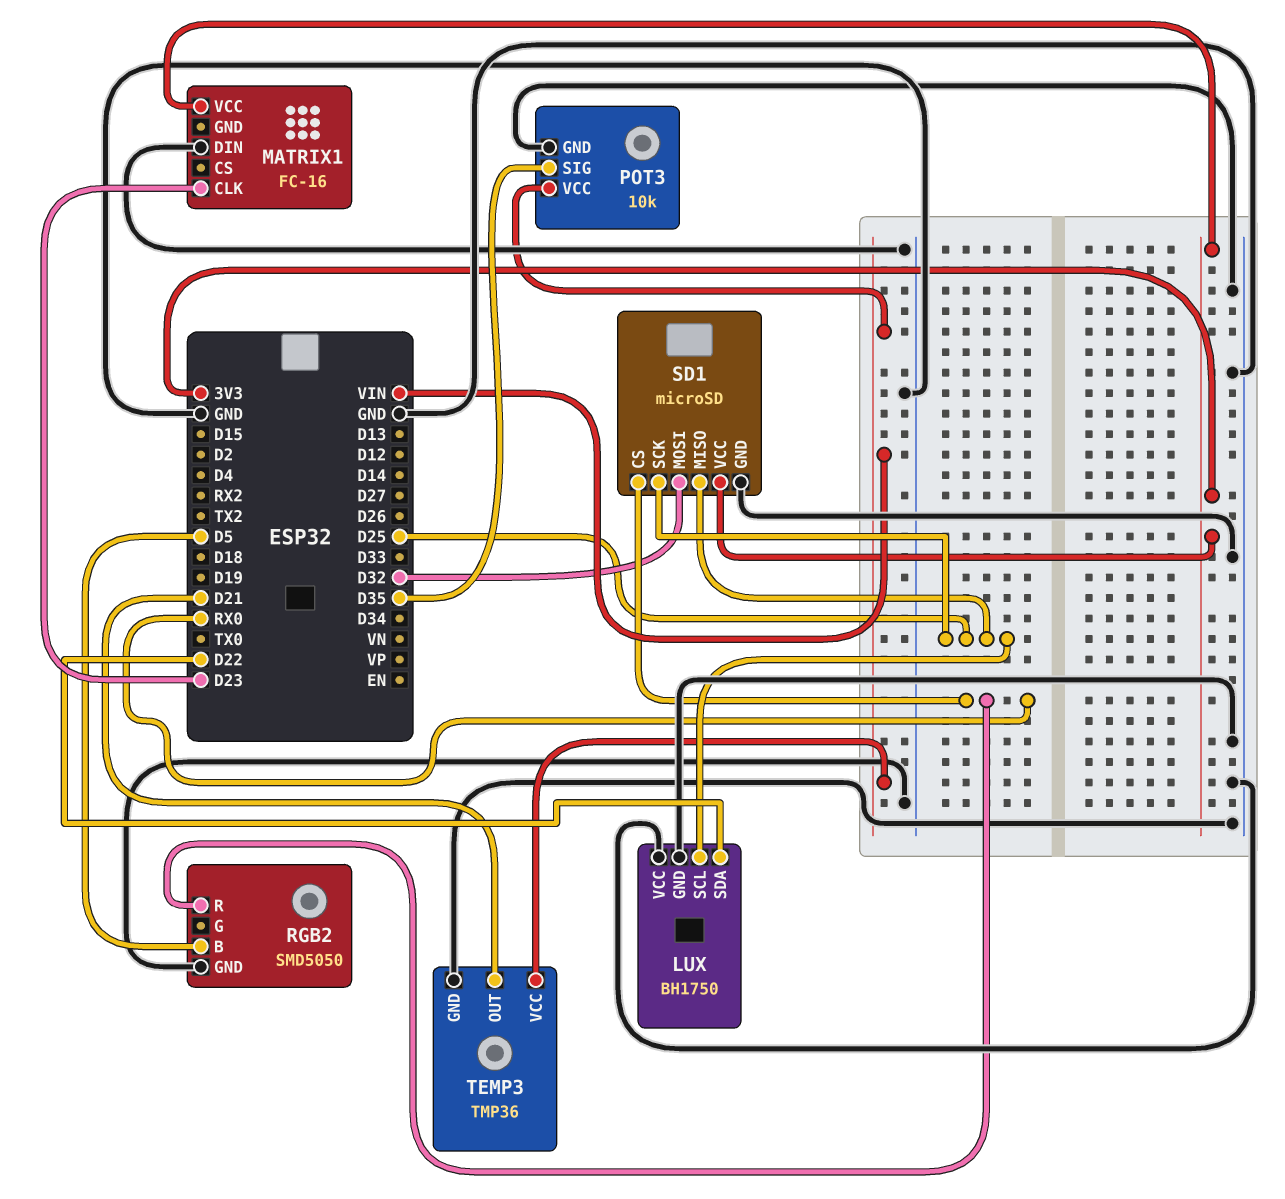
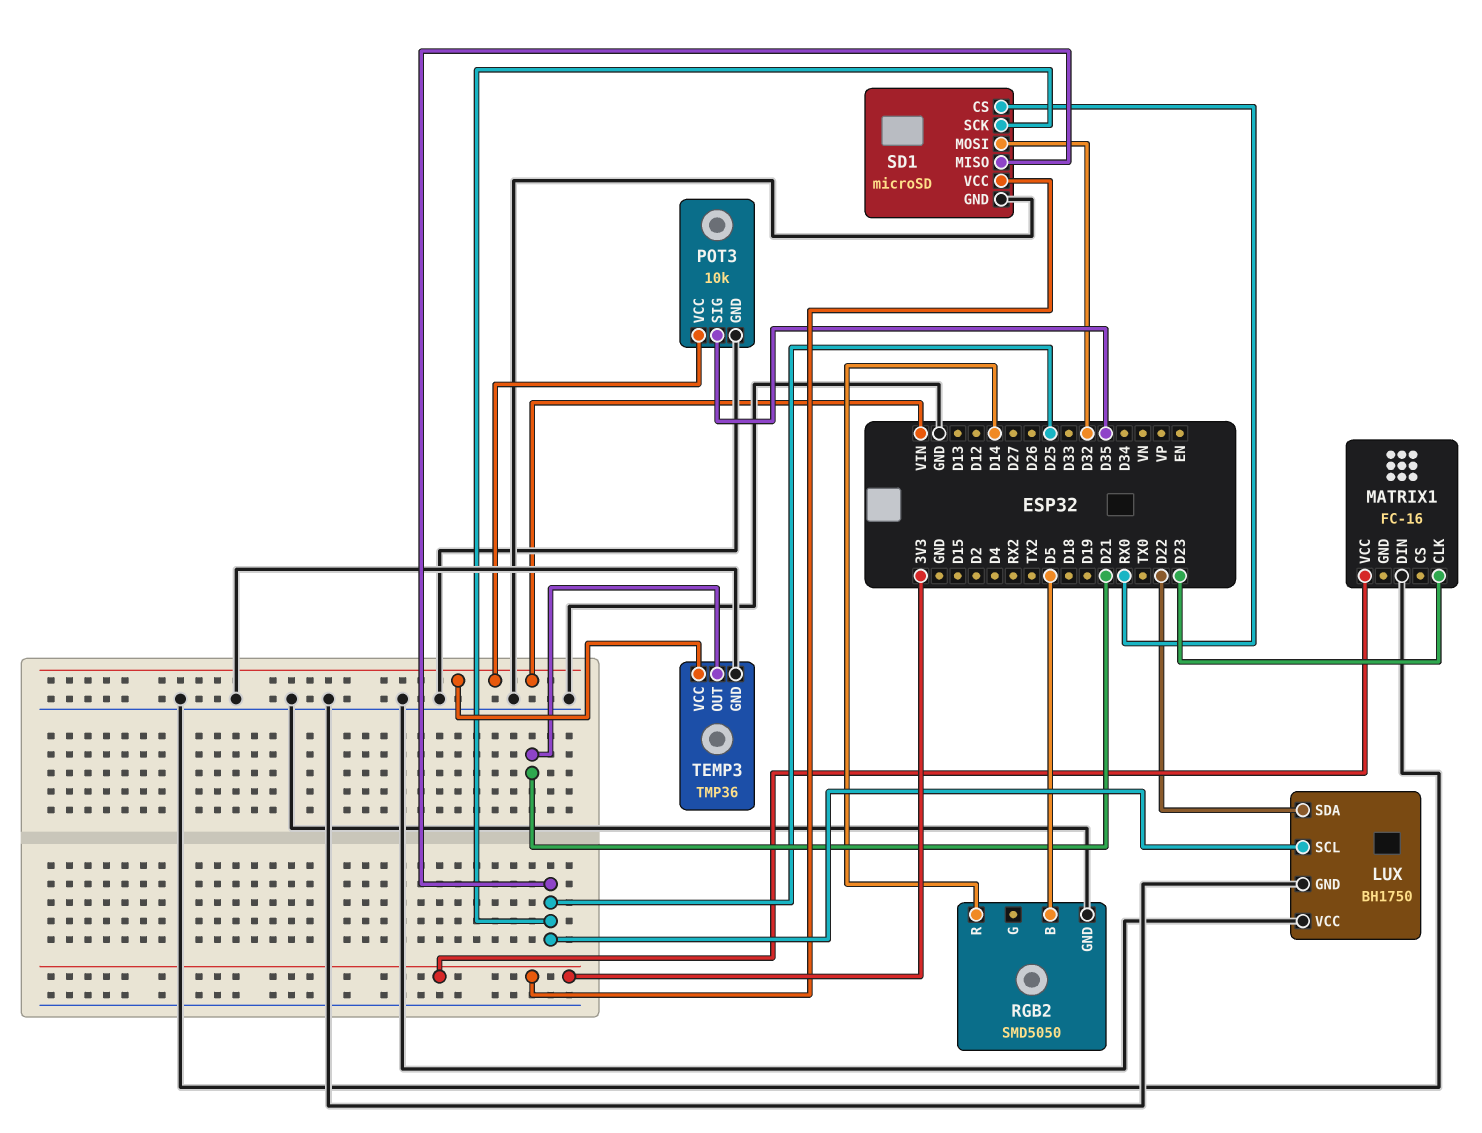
RGB2 pin R: RX0 -> D14

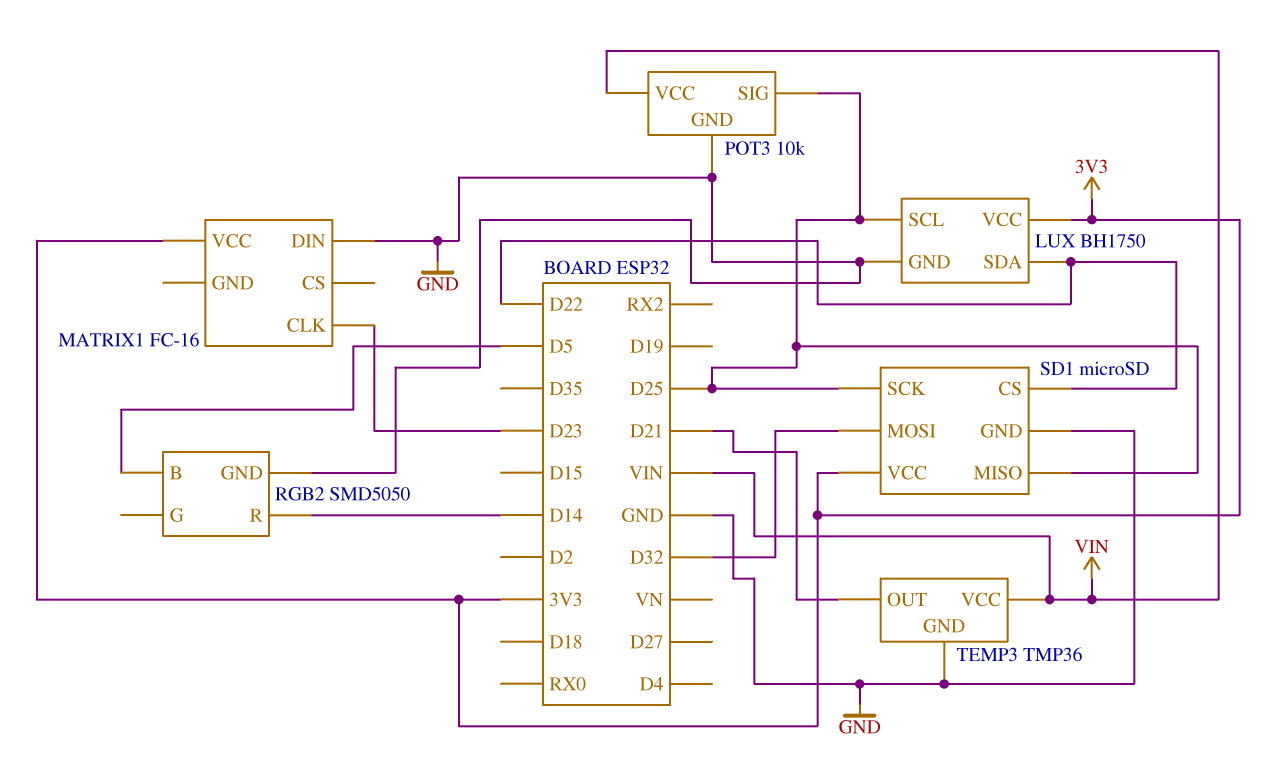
LUX pin VCC: GND -> 3V3
POT3 pin SIG: D35 -> D25
SD1 pin CS: RX0 -> D22

